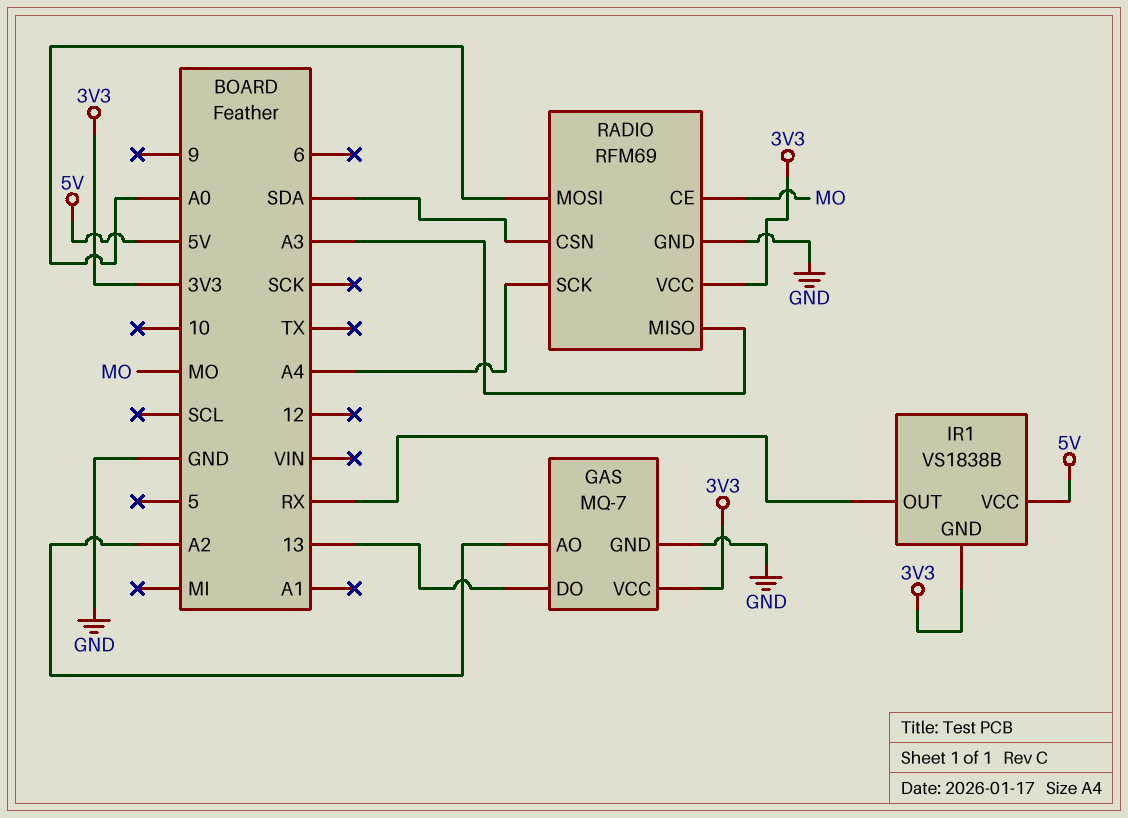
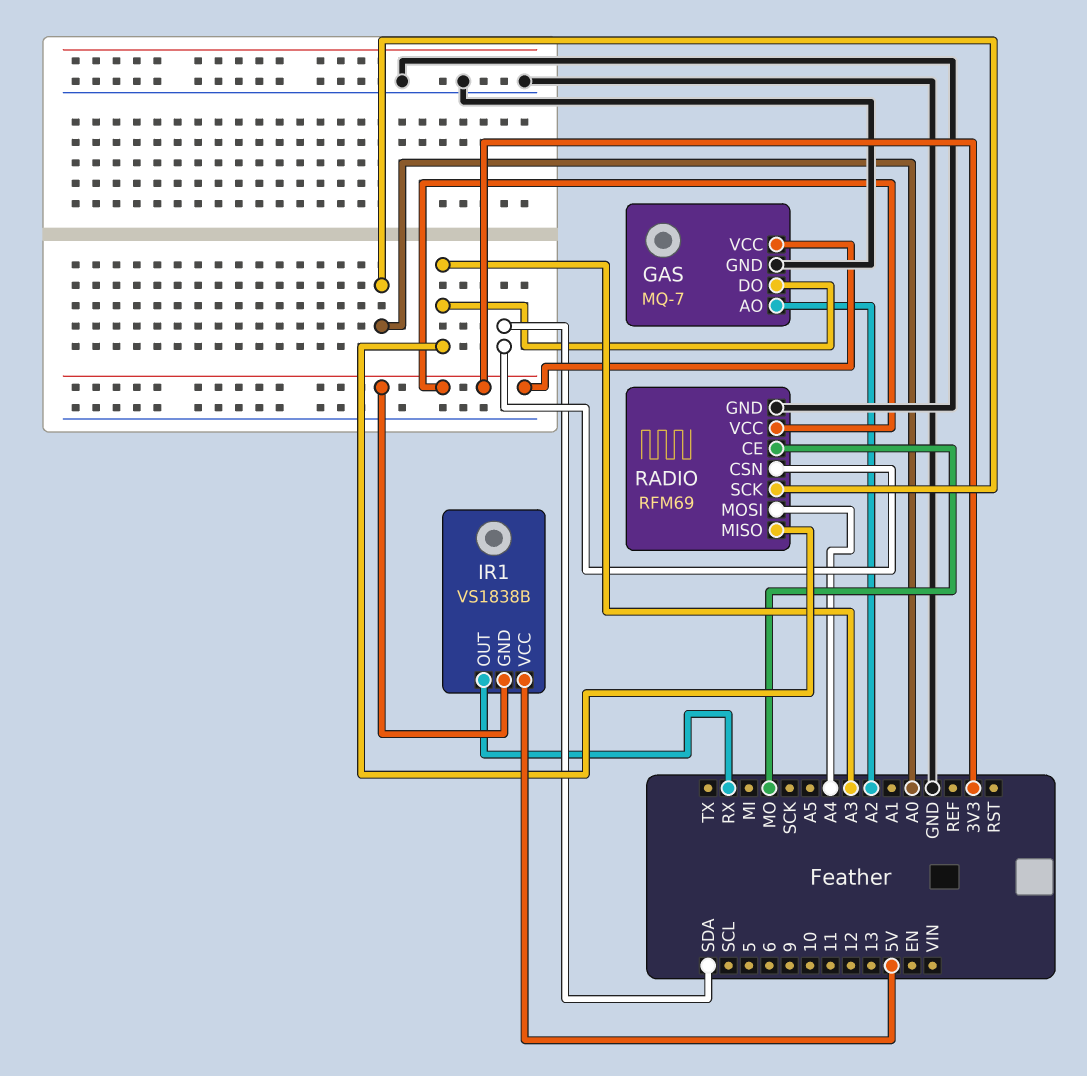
GAS pin DO: 13 -> A3
RADIO pin MOSI: A0 -> A4
RADIO pin SCK: A4 -> A0

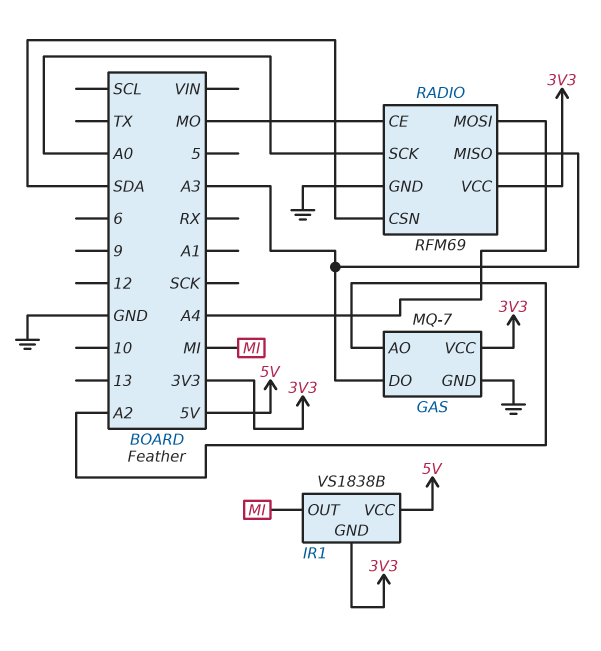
IR1 pin OUT: RX -> MI

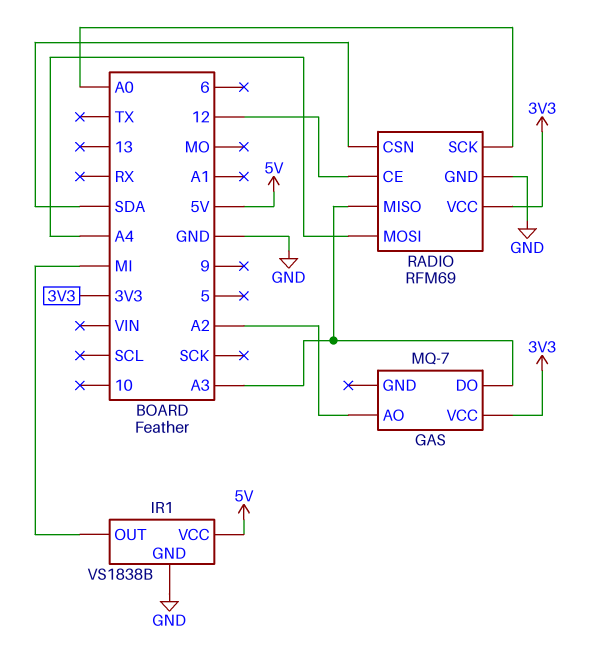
GAS pin GND: GND -> none
IR1 pin GND: 3V3 -> GND
RADIO pin CE: MO -> 12

